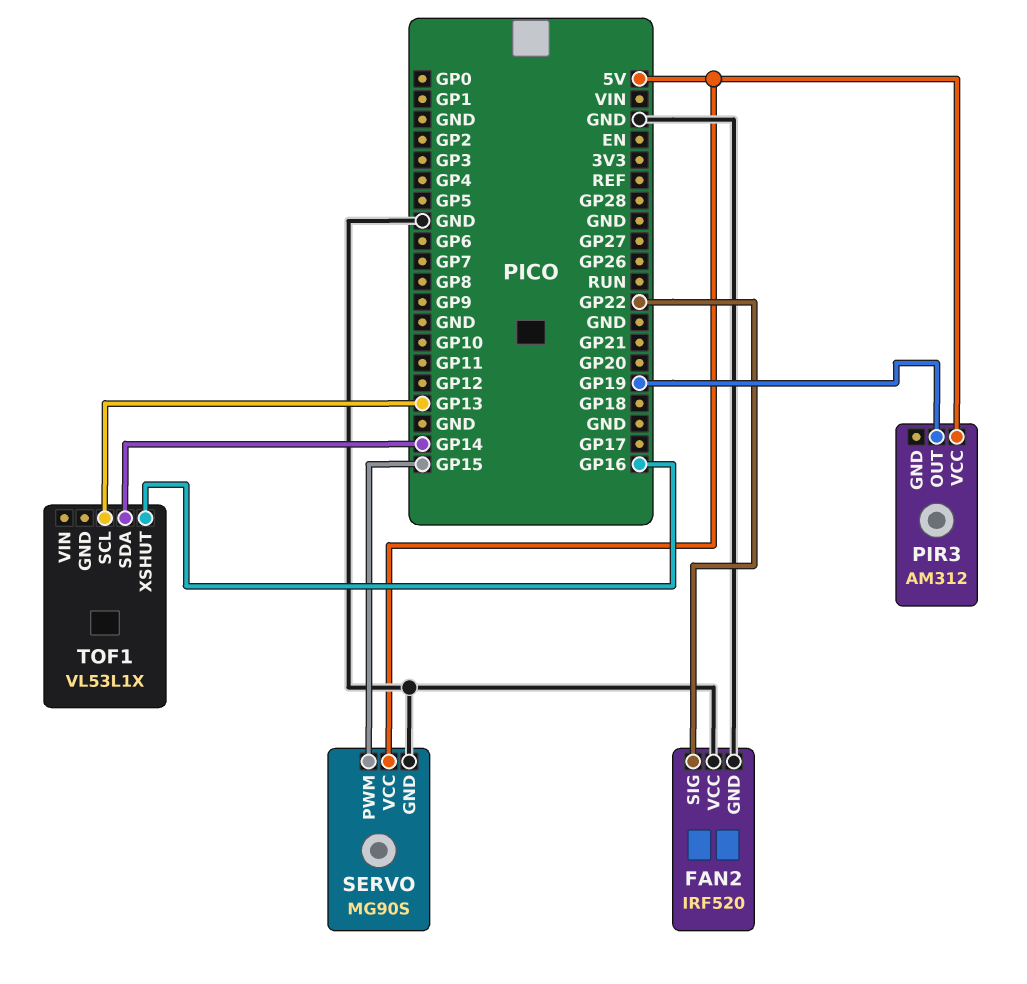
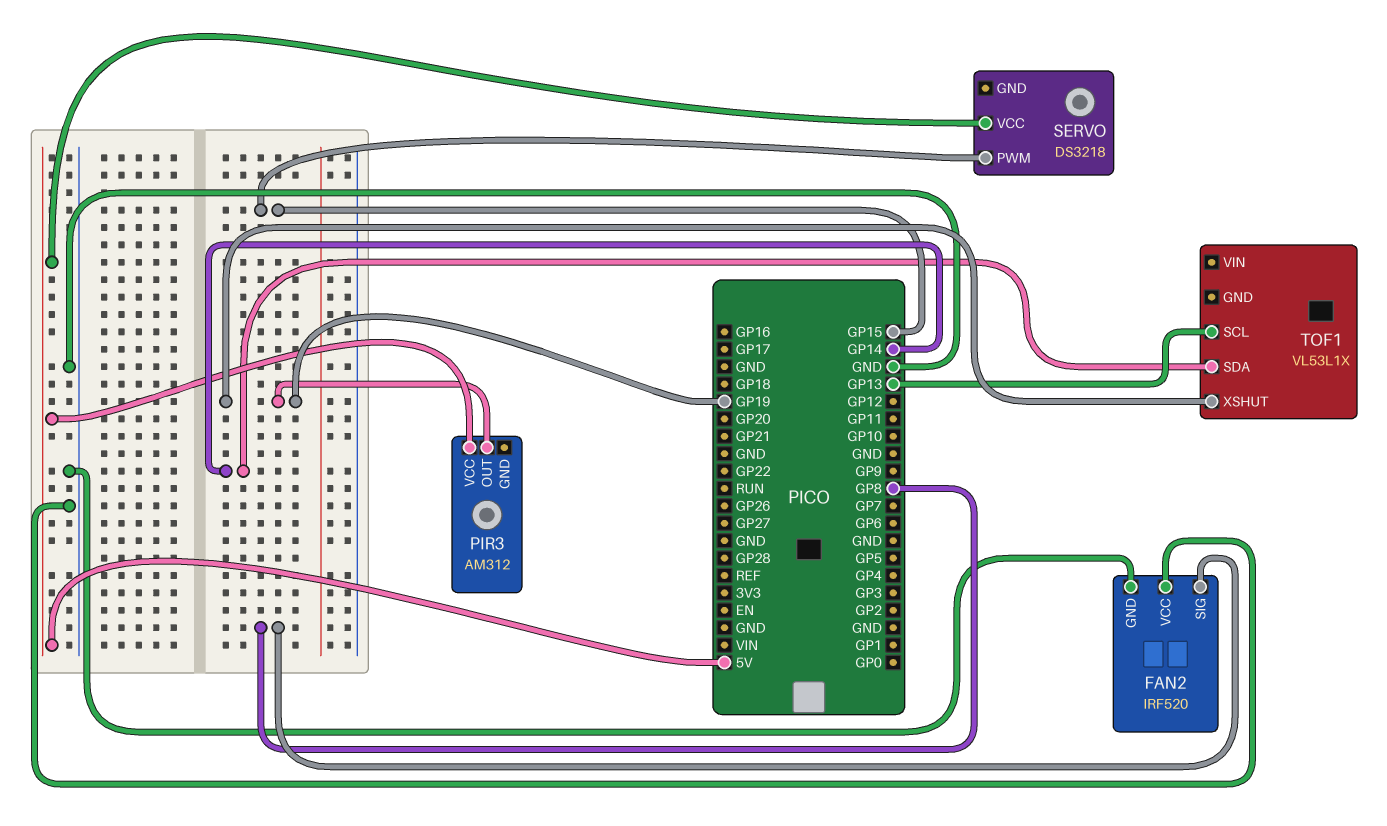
FAN2 pin SIG: GP22 -> GP8
SERVO: MG90S -> DS3218
SERVO pin GND: GND -> none
TOF1 pin XSHUT: GP16 -> GP19

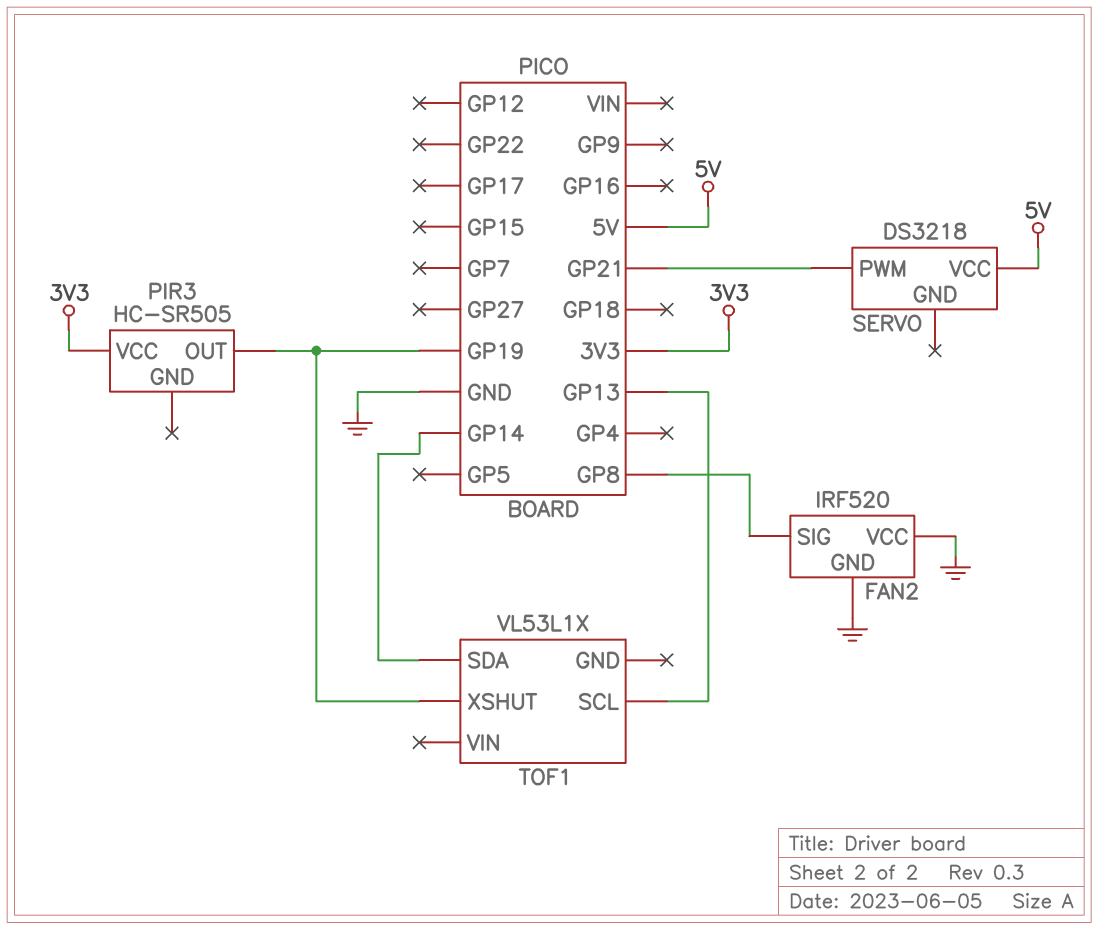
PIR3: AM312 -> HC-SR505
PIR3 pin VCC: 5V -> 3V3
SERVO pin PWM: GP15 -> GP21

